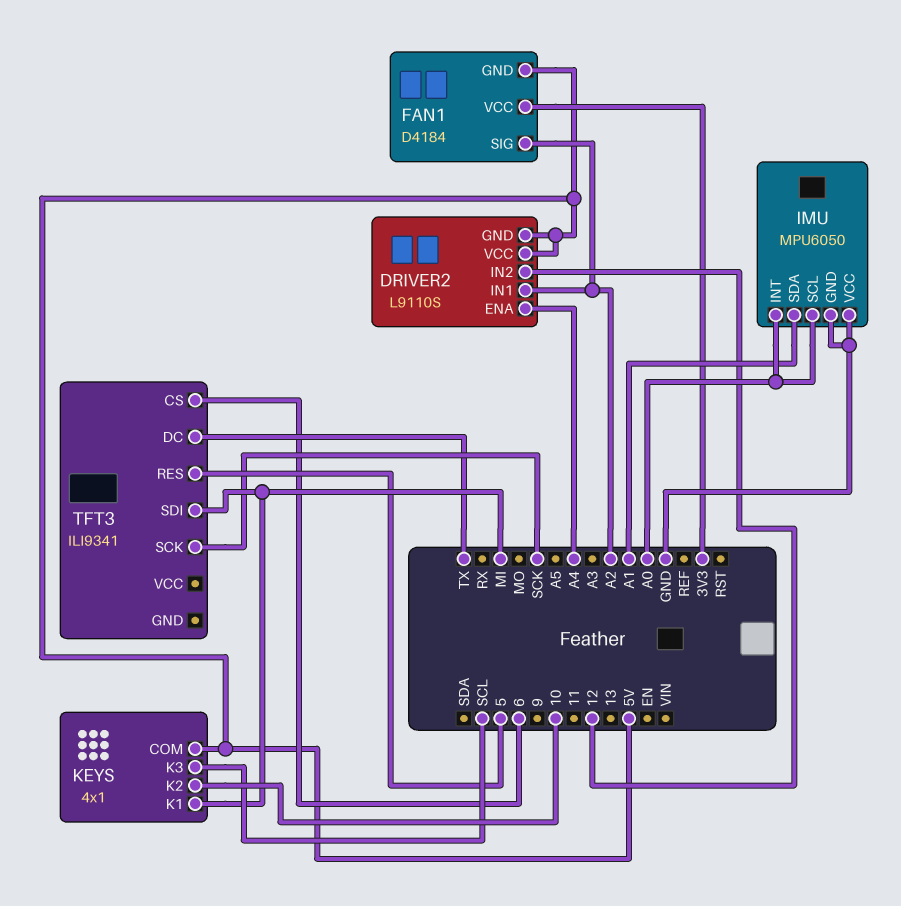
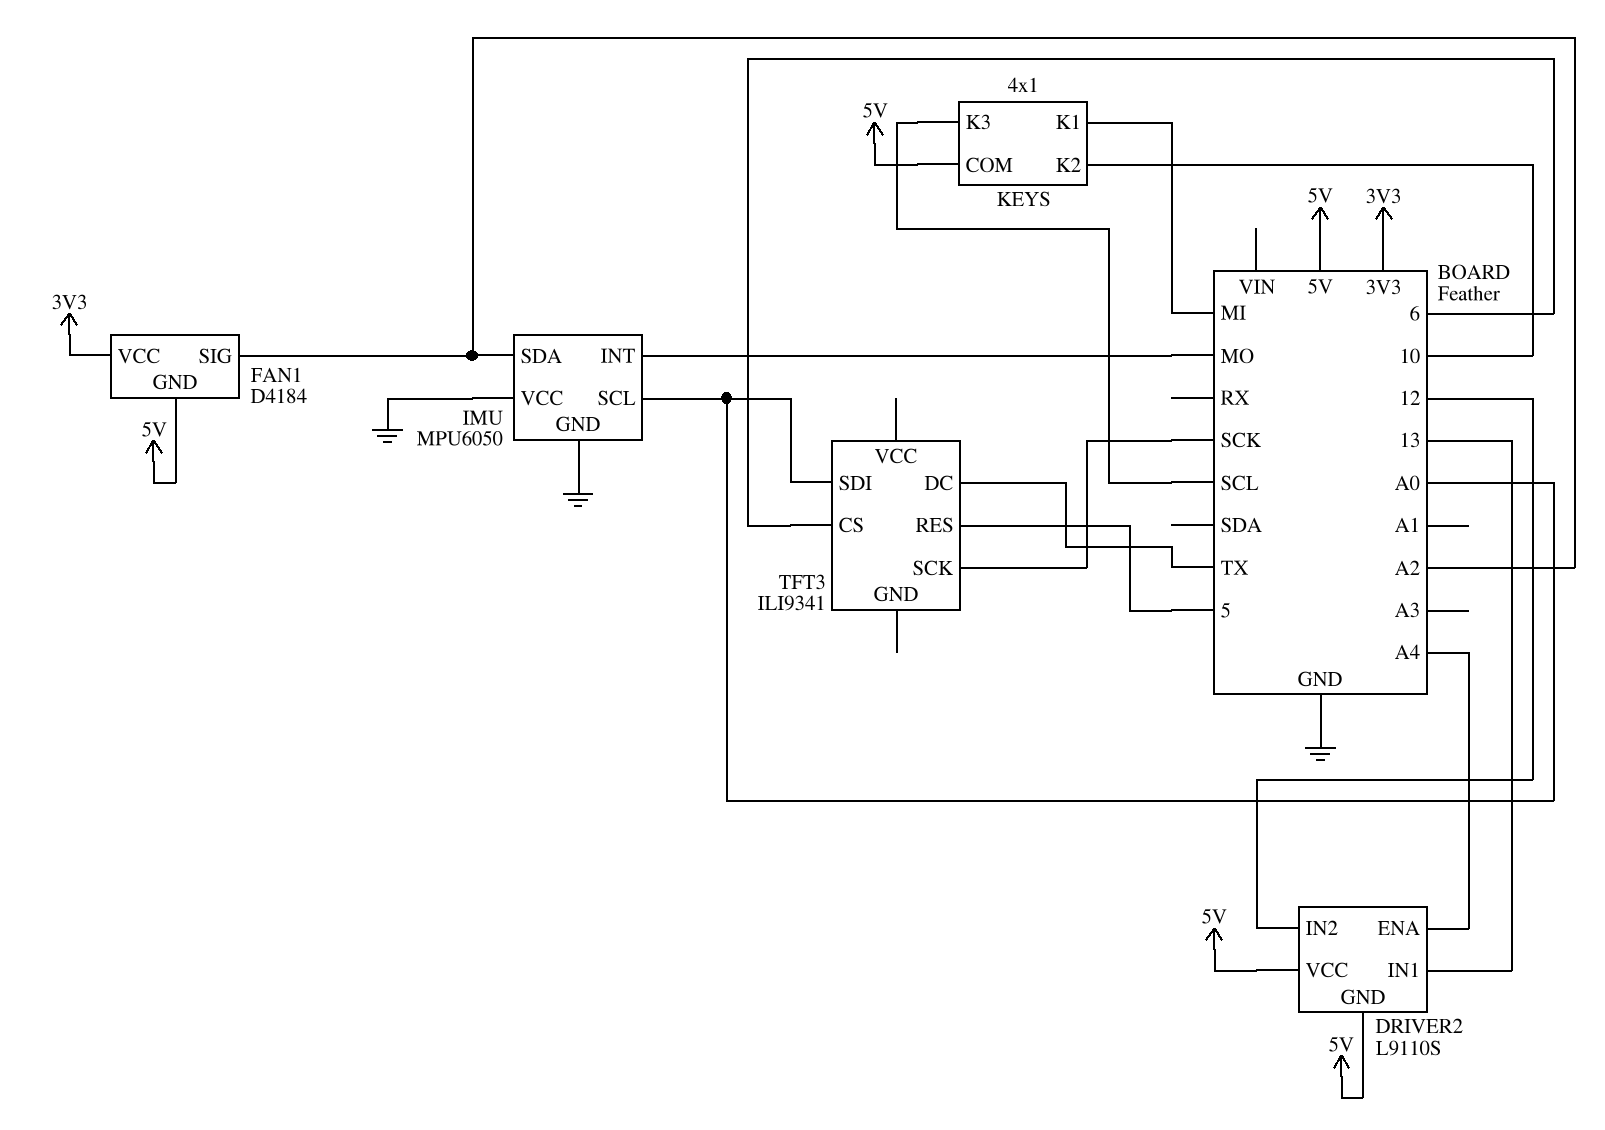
DRIVER2 pin IN1: A2 -> 13
IMU pin INT: A0 -> MO
IMU pin SDA: A1 -> A2
TFT3 pin SDI: MI -> A0

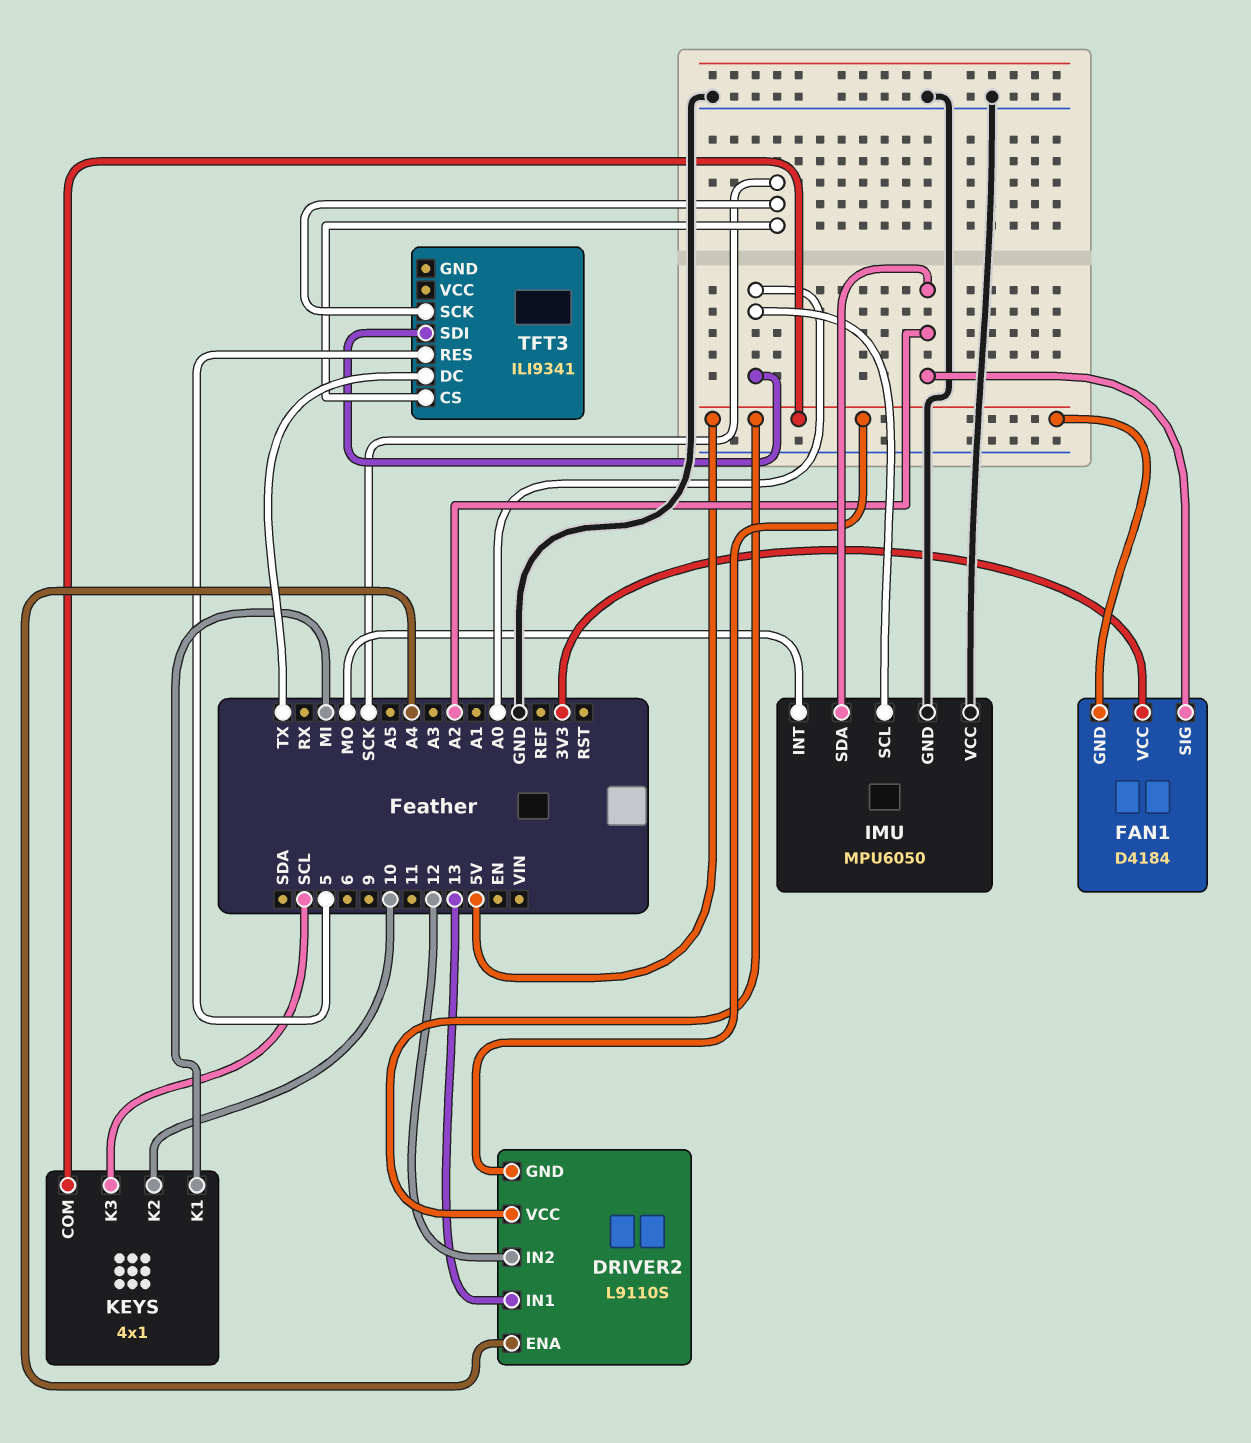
TFT3 pin CS: 6 -> SCK

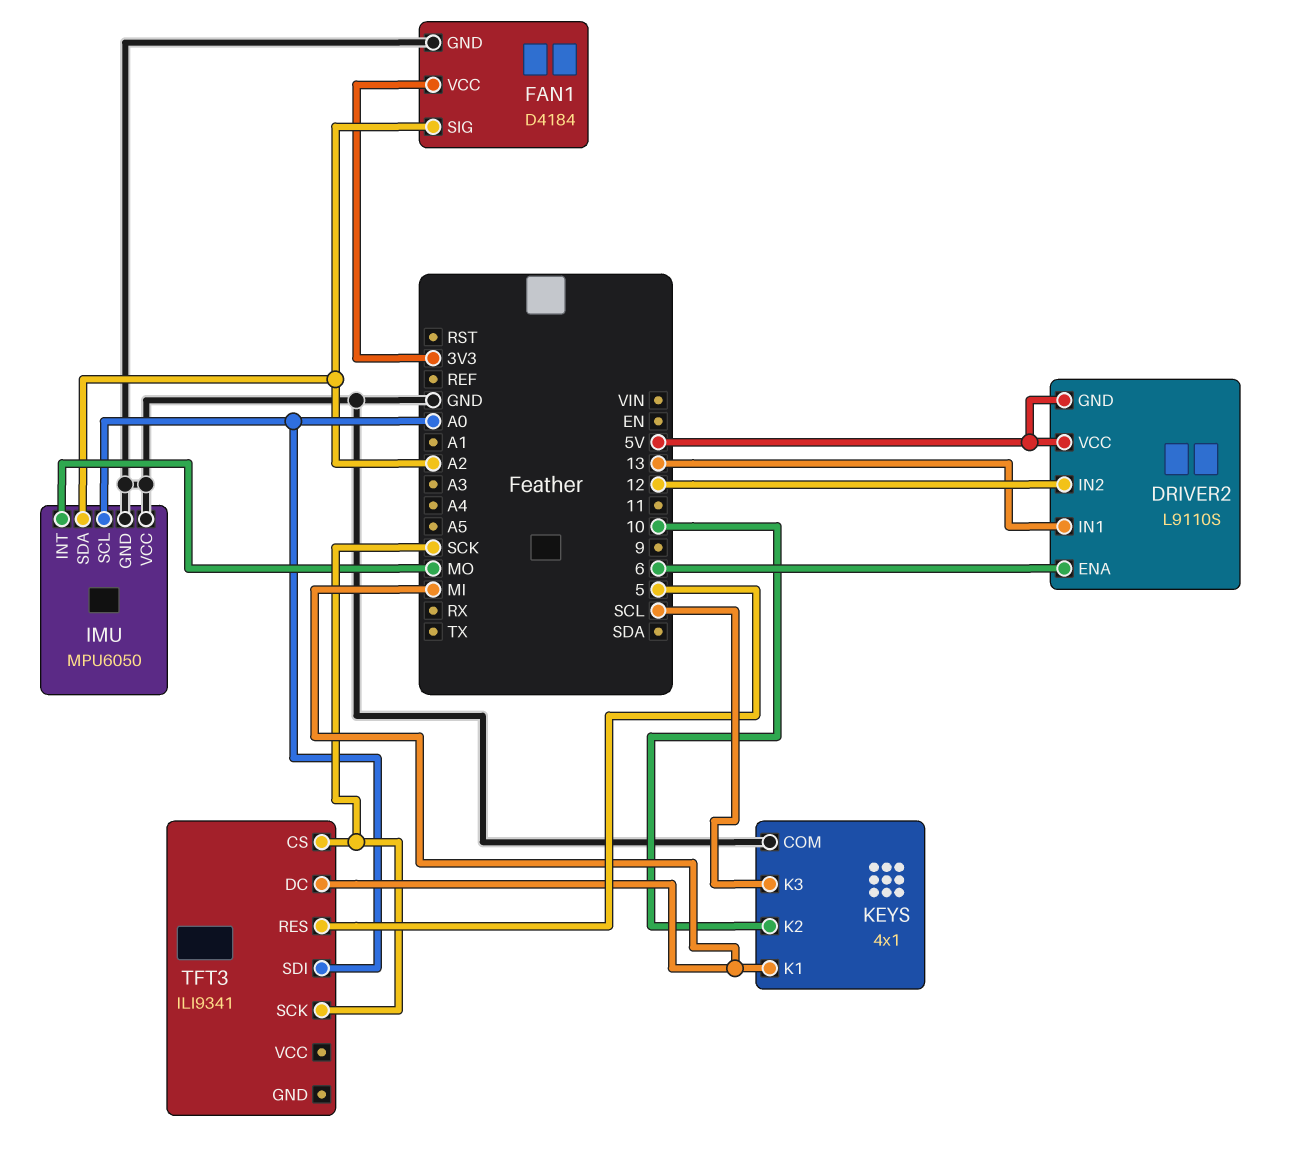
DRIVER2 pin ENA: A4 -> 6
FAN1 pin GND: 5V -> GND
KEYS pin COM: 5V -> GND
TFT3 pin DC: TX -> MI

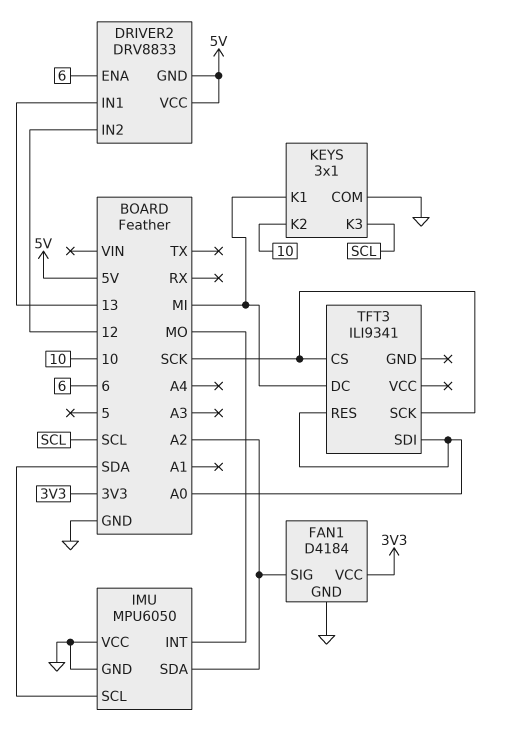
DRIVER2: L9110S -> DRV8833
IMU pin SCL: A0 -> SDA
KEYS: 4x1 -> 3x1
TFT3 pin RES: 5 -> A0

